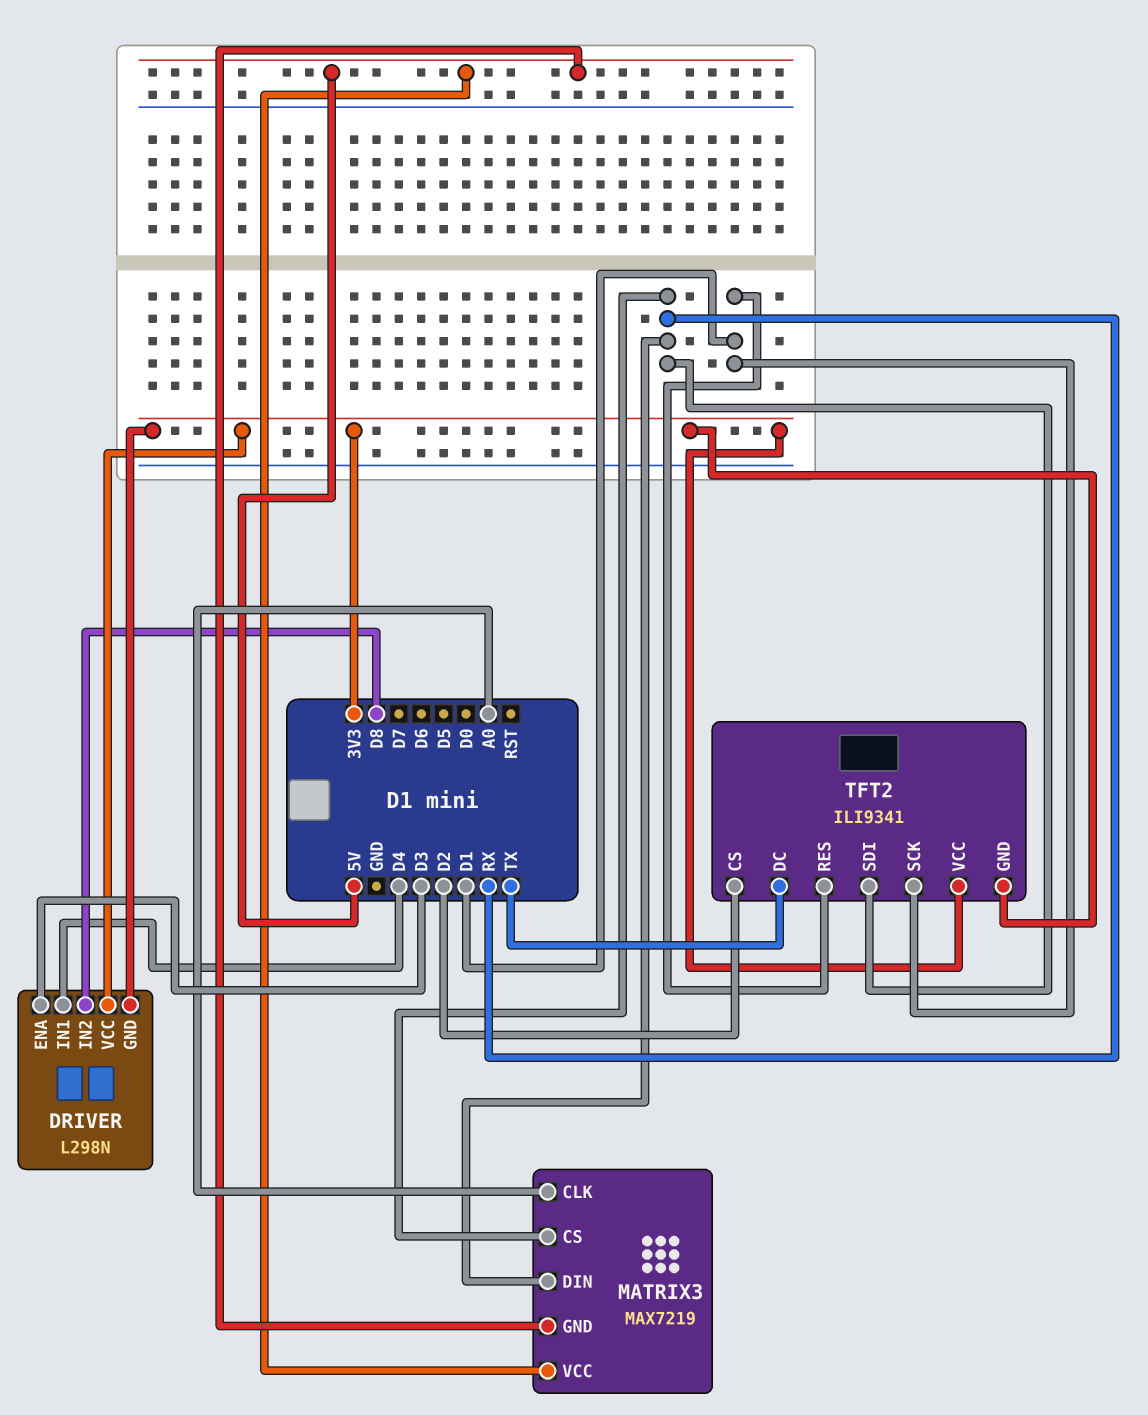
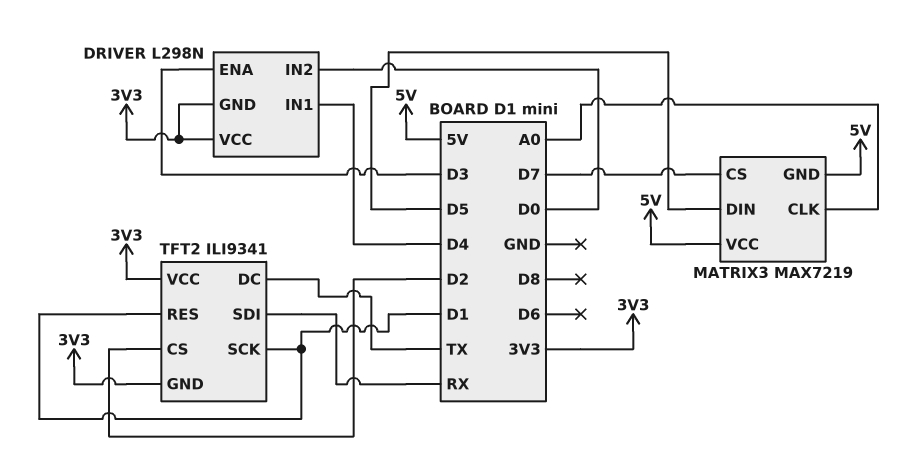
DRIVER pin IN2: D8 -> D0
MATRIX3 pin CS: RX -> D7
MATRIX3 pin DIN: RX -> D5

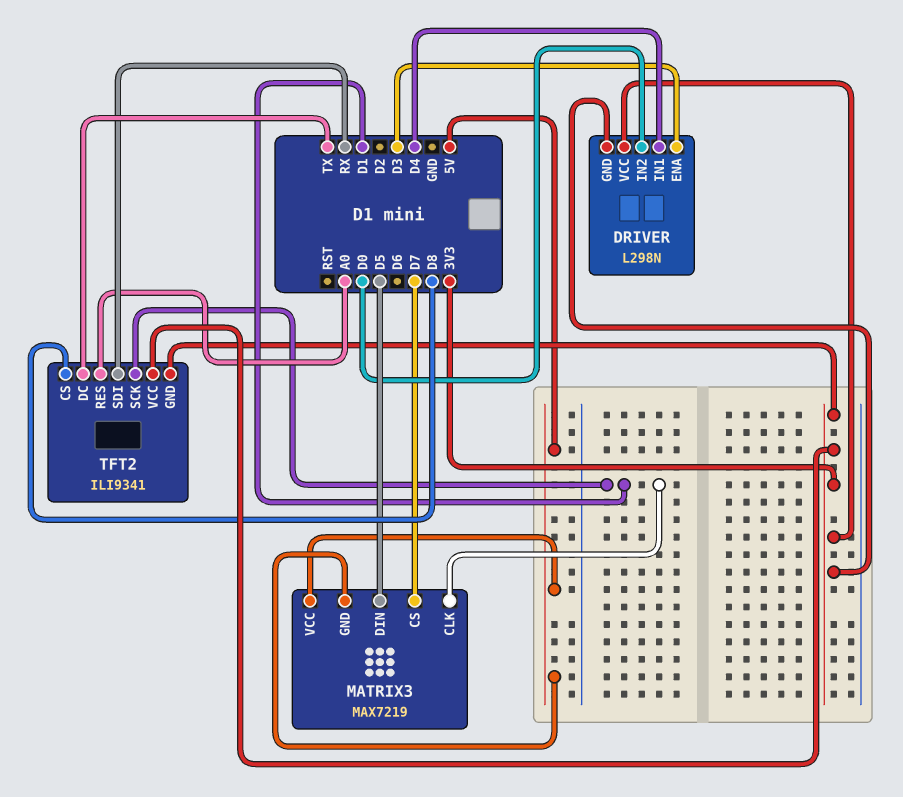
MATRIX3 pin CLK: A0 -> D1
TFT2 pin CS: D2 -> D8
TFT2 pin RES: D1 -> A0

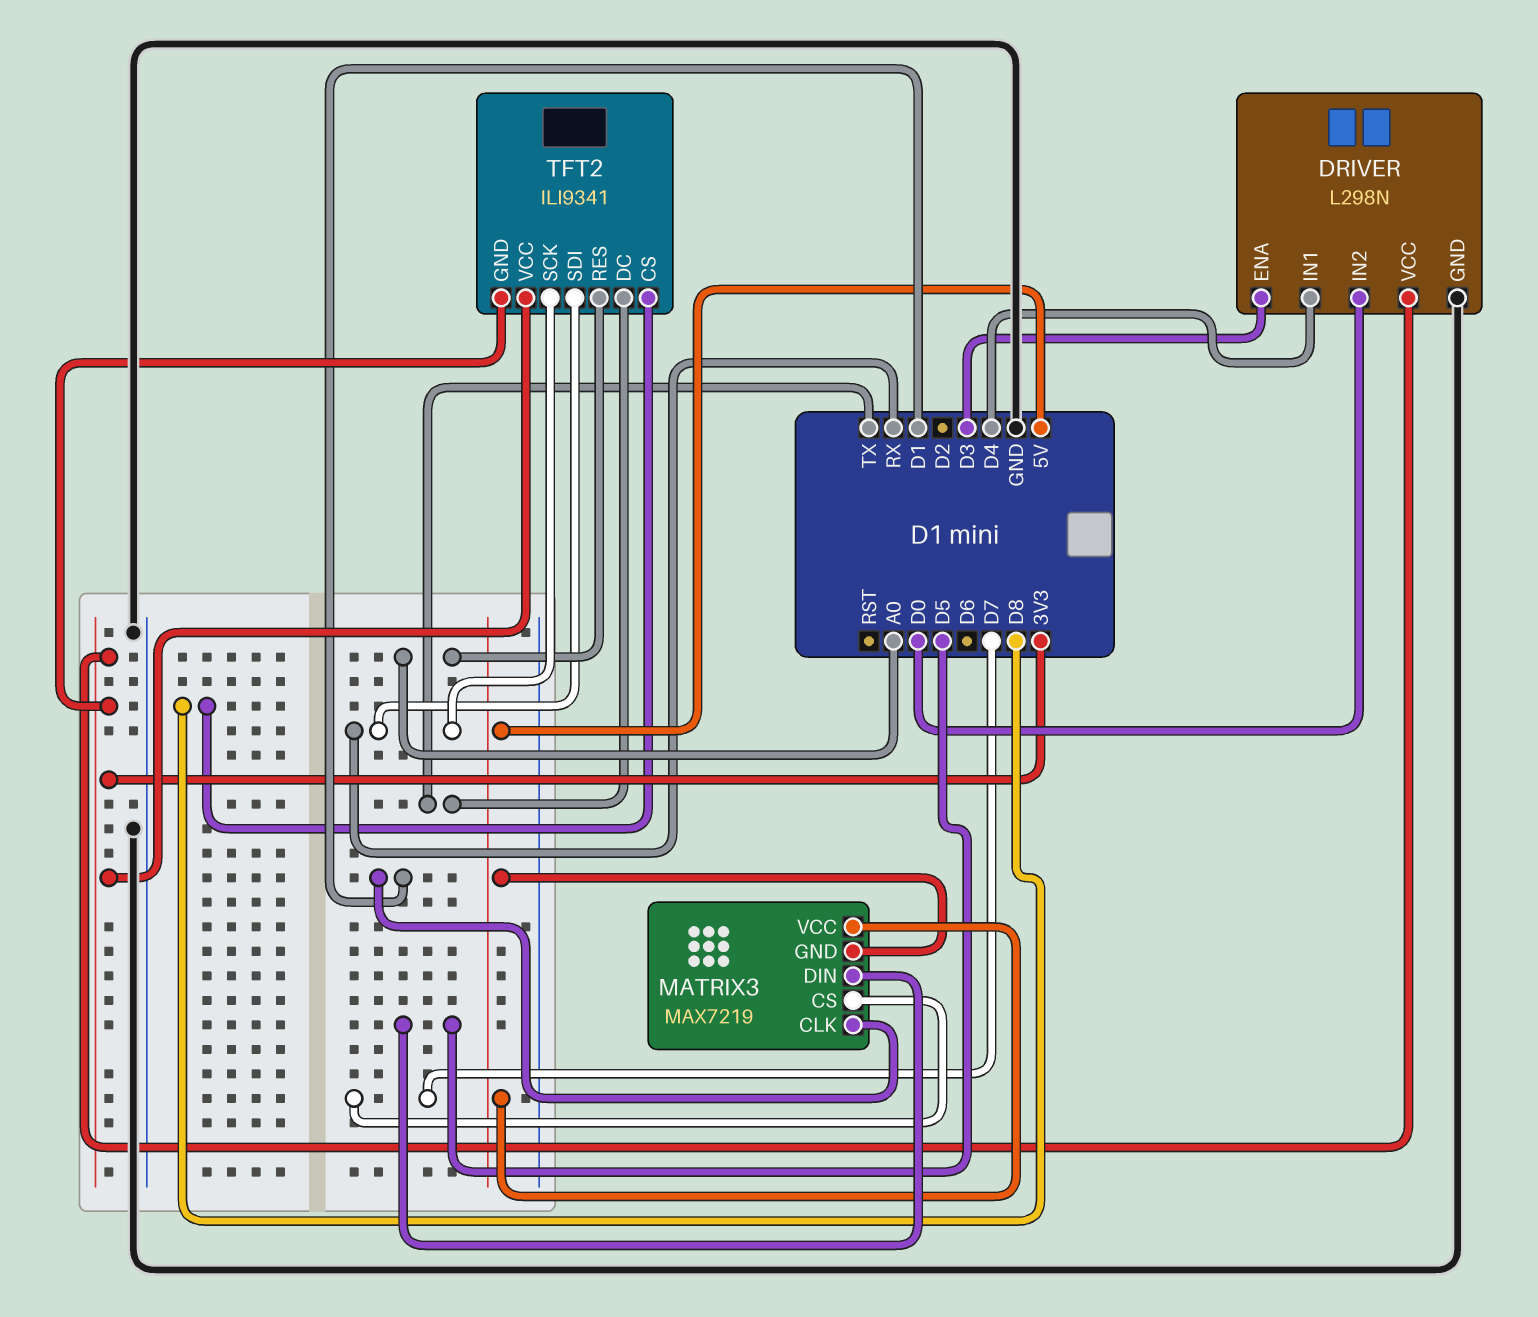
DRIVER pin GND: 3V3 -> GND
TFT2 pin SCK: D1 -> RX

